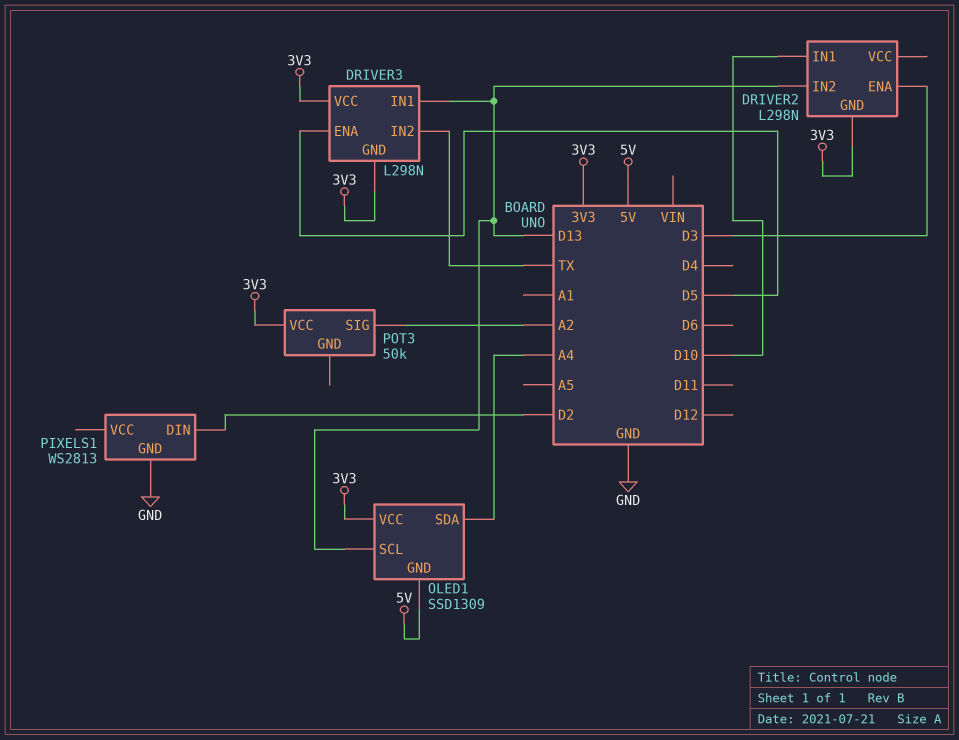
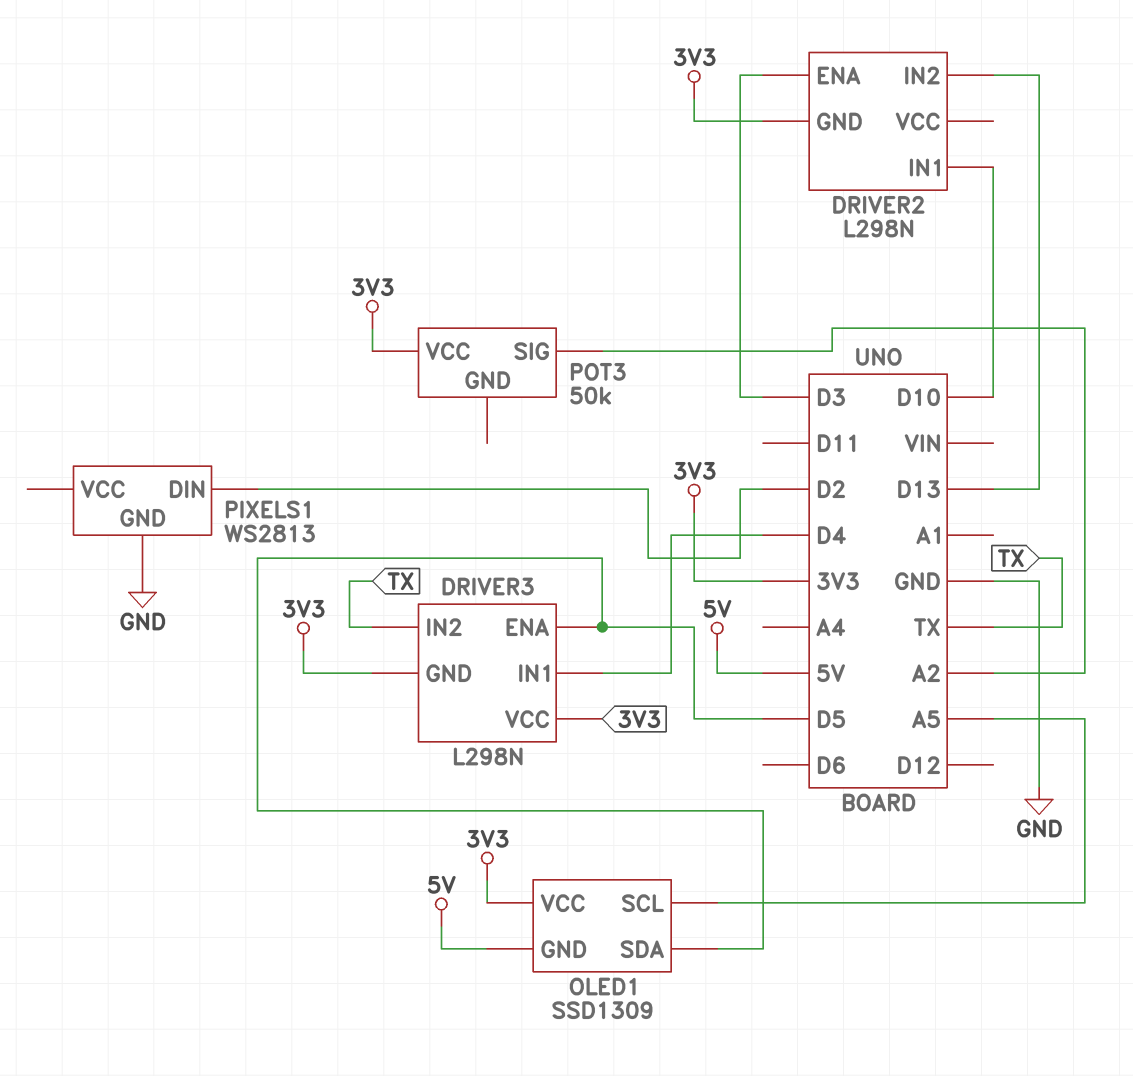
DRIVER3 pin IN1: D13 -> D4
OLED1 pin SCL: D13 -> A5
OLED1 pin SDA: A4 -> D5

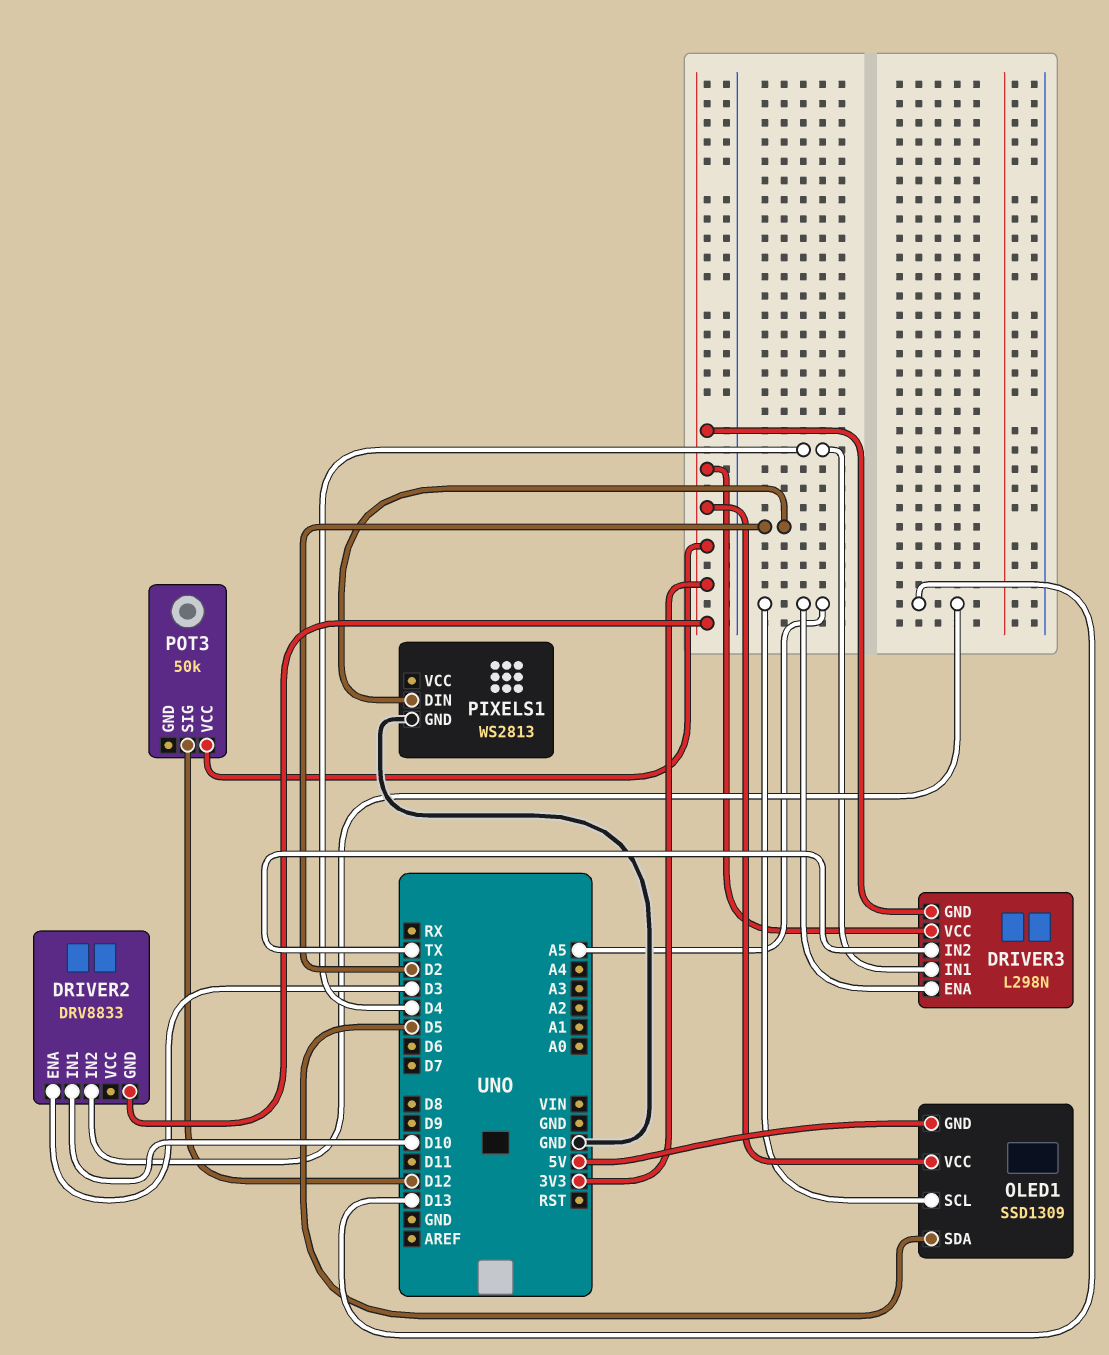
DRIVER2: L298N -> DRV8833
DRIVER3 pin ENA: D5 -> A5
POT3 pin SIG: A2 -> D12

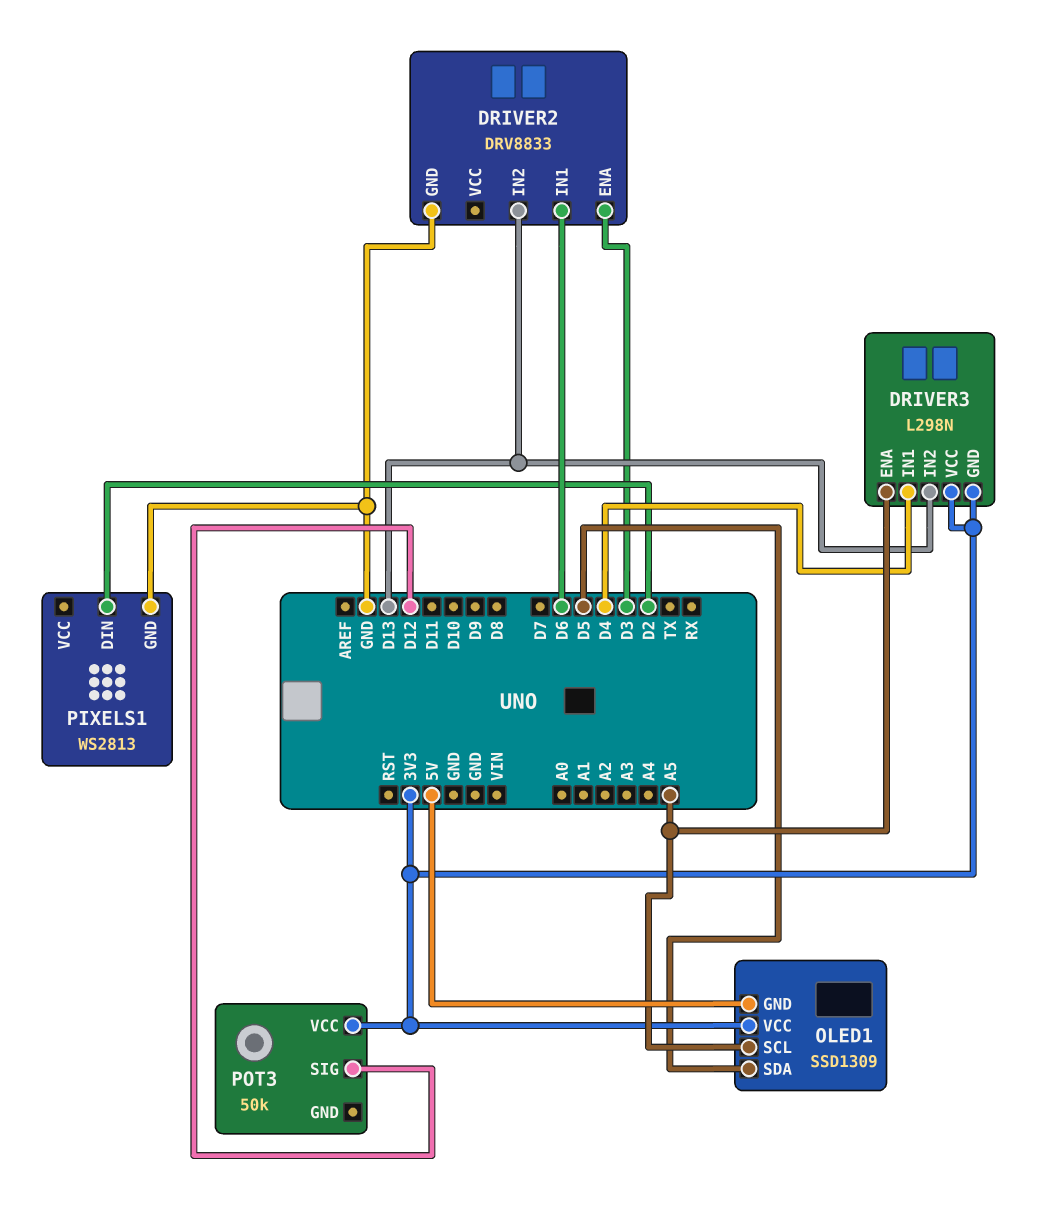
DRIVER2 pin GND: 3V3 -> GND
DRIVER2 pin IN1: D10 -> D6
DRIVER3 pin IN2: TX -> D13

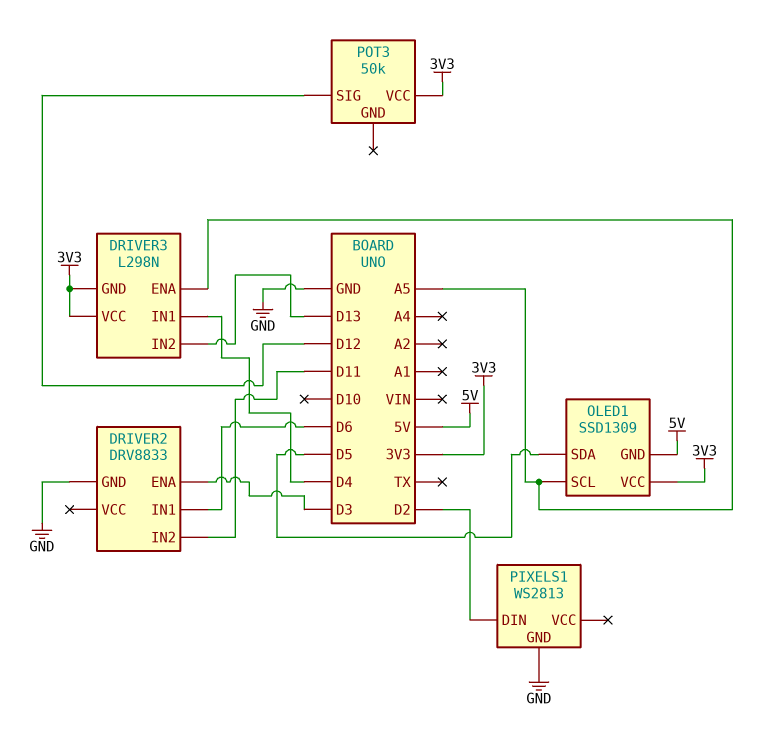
DRIVER2 pin IN2: D13 -> D11

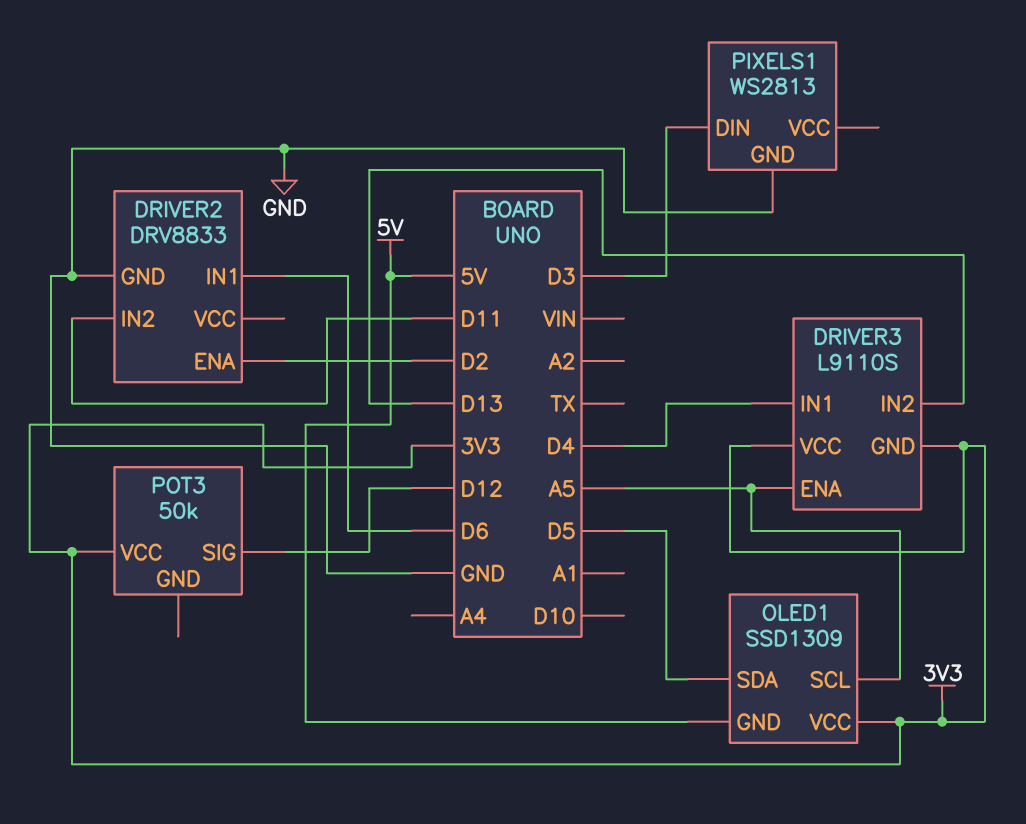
DRIVER2 pin ENA: D3 -> D2
DRIVER3: L298N -> L9110S
PIXELS1 pin DIN: D2 -> D3

